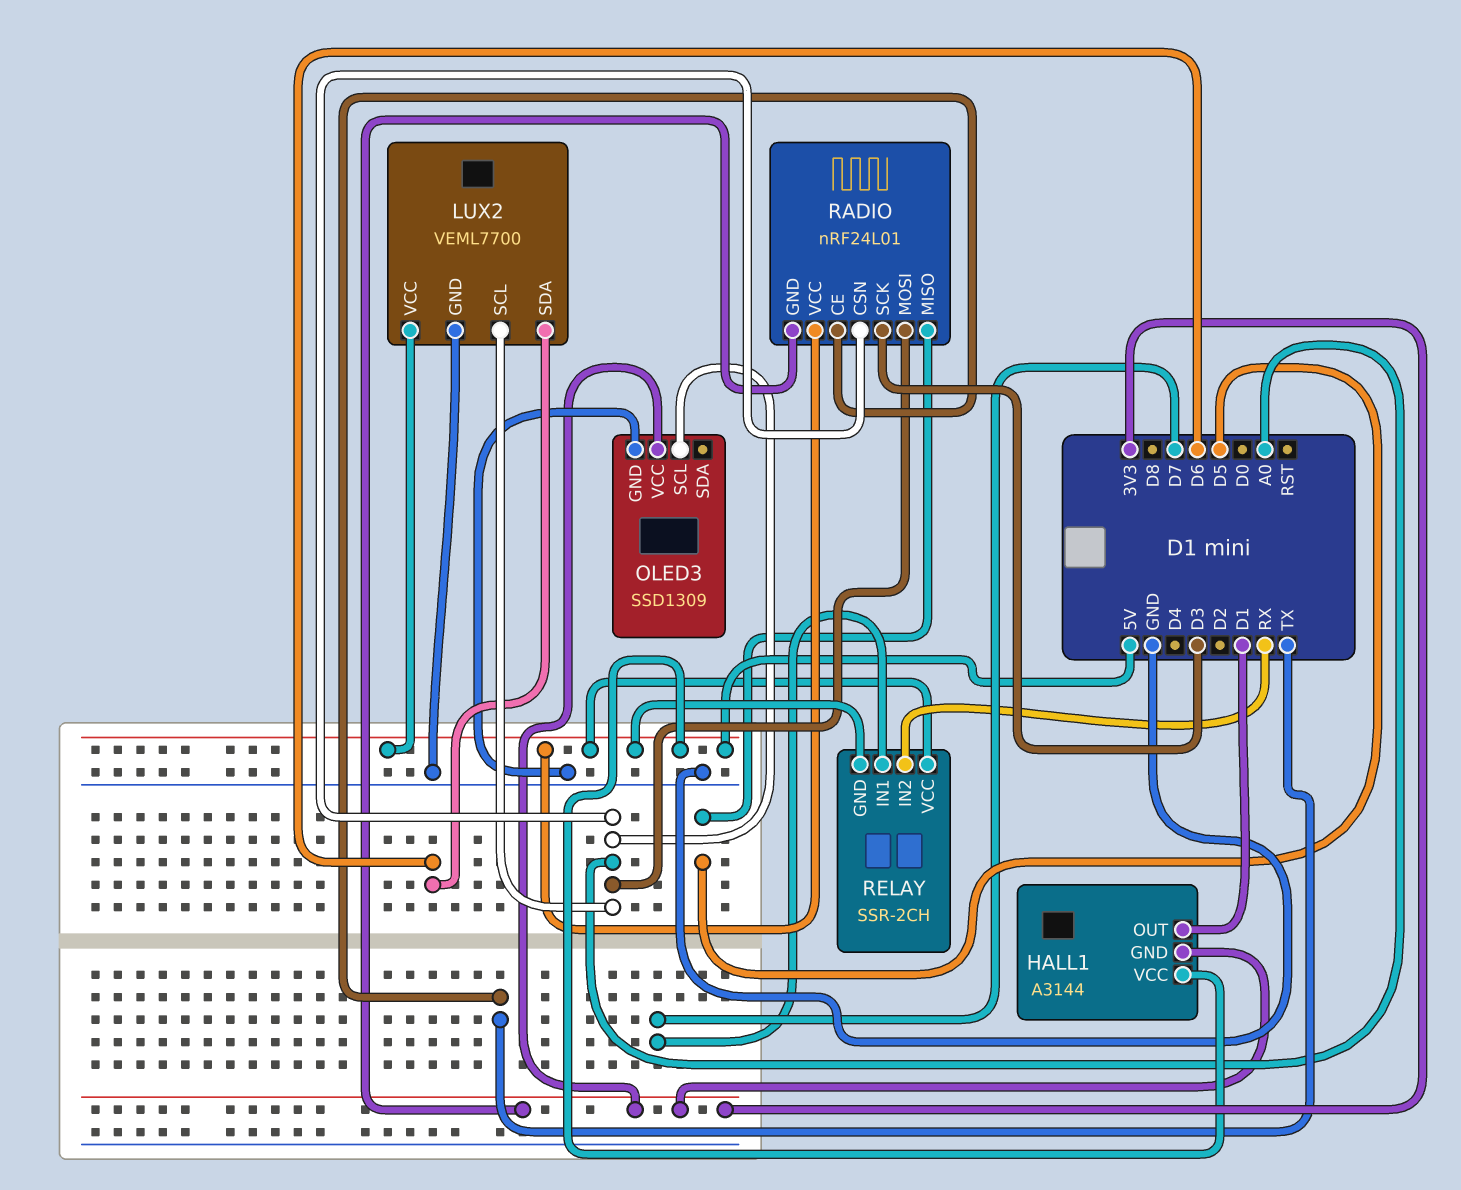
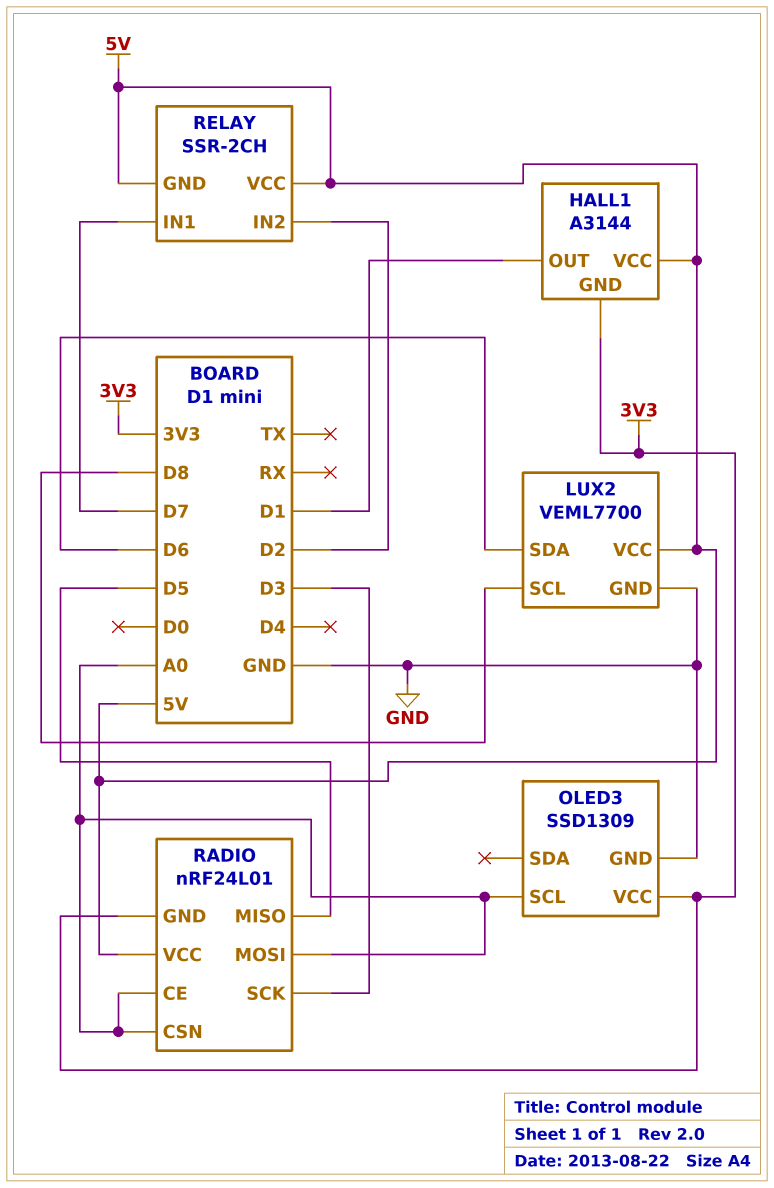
LUX2 pin SCL: A0 -> D8
RADIO pin CE: TX -> A0
RELAY pin IN2: RX -> D2

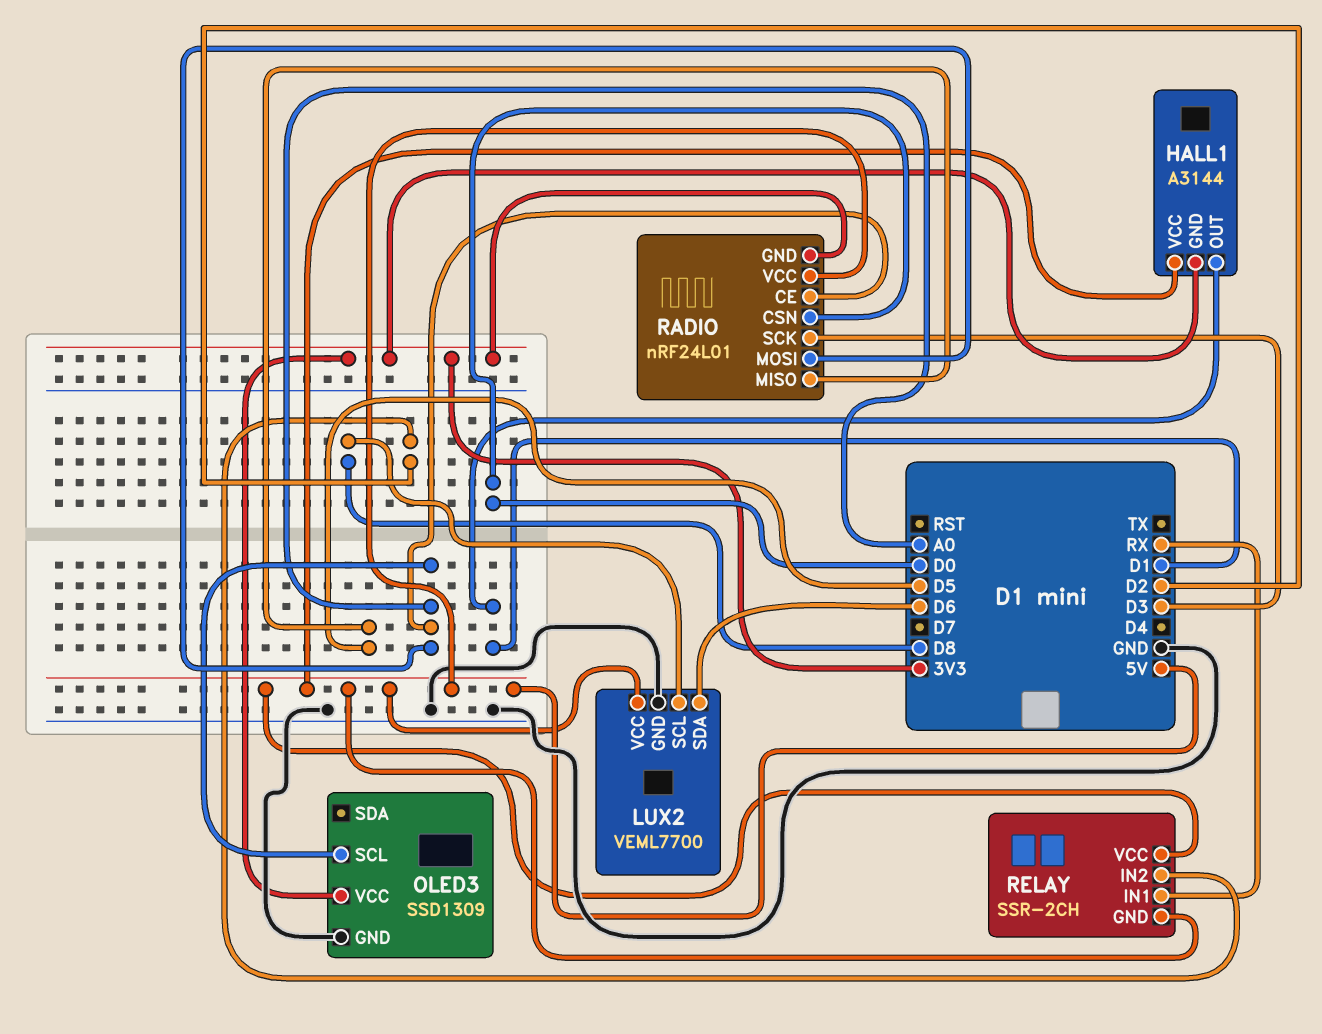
RADIO pin CSN: A0 -> D0
RELAY pin IN1: D7 -> RX

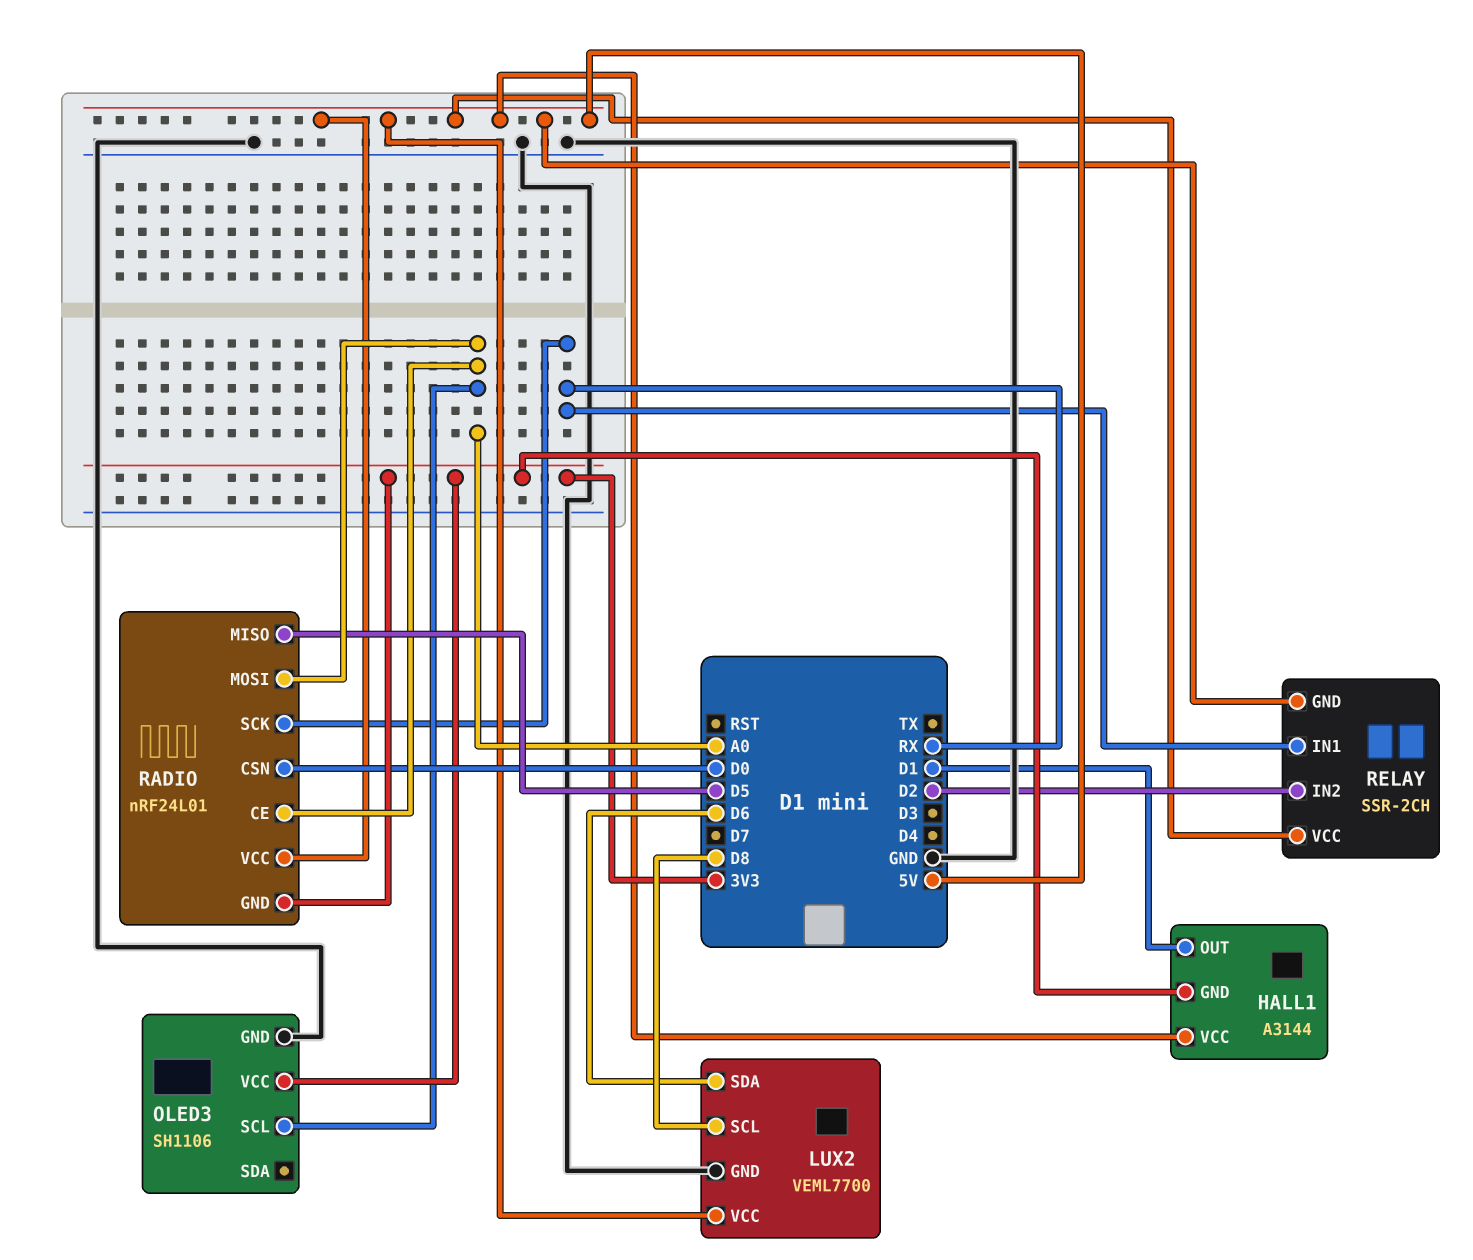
OLED3: SSD1309 -> SH1106
RADIO pin SCK: D3 -> RX

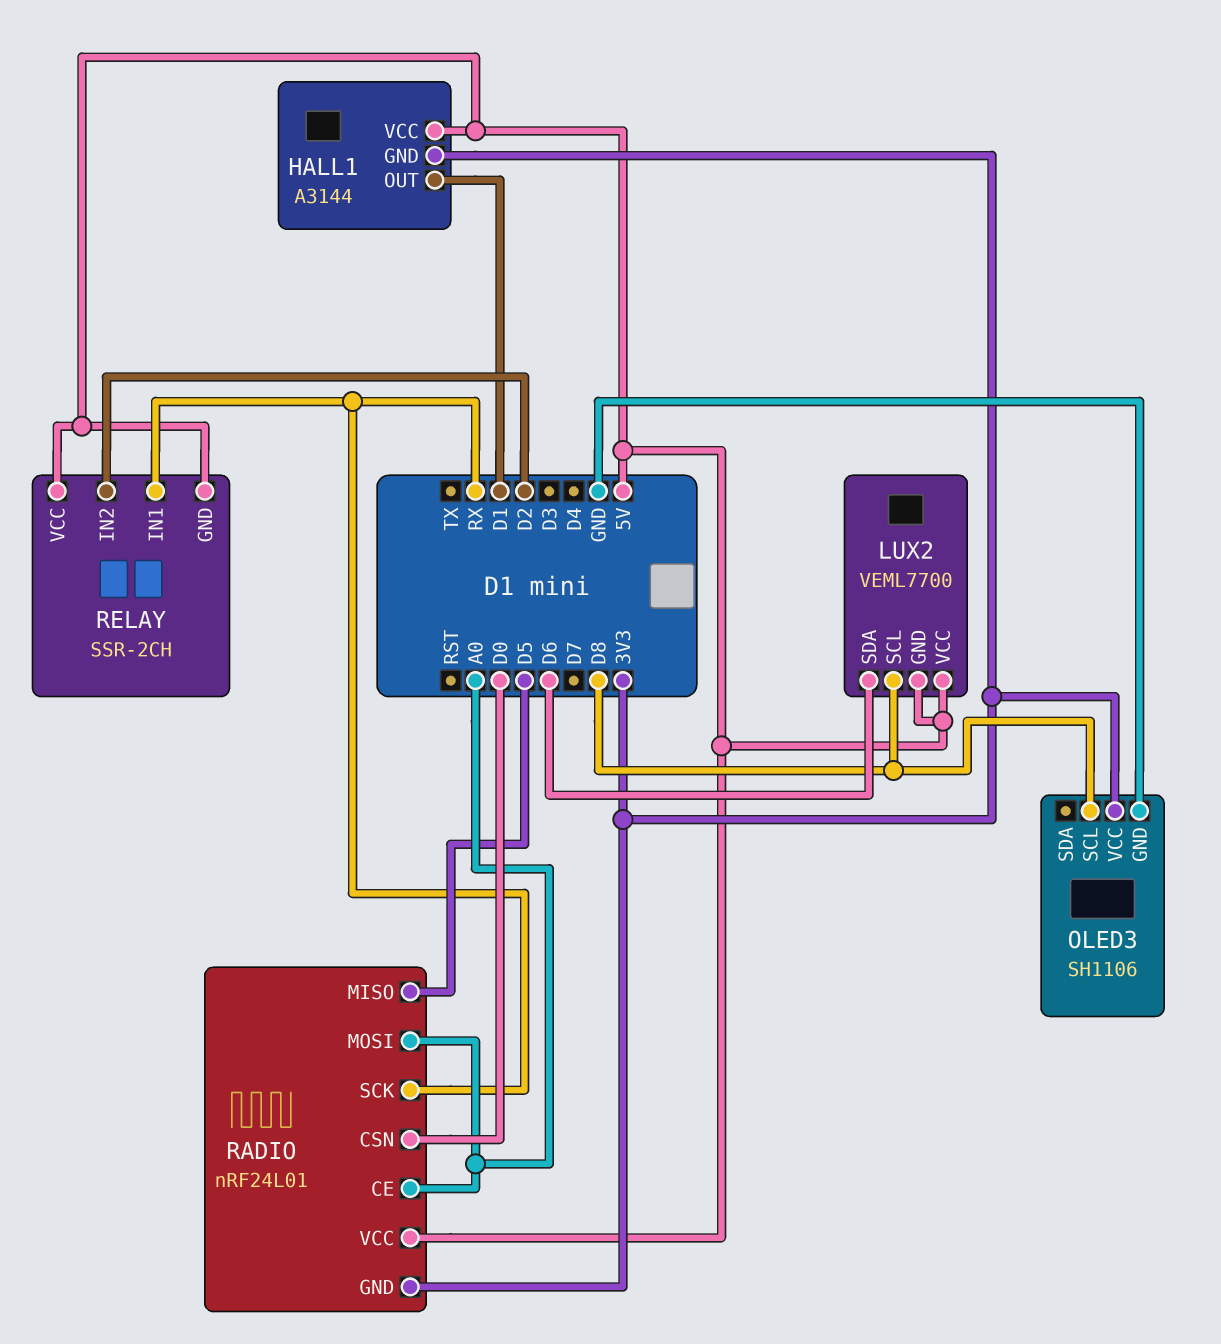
LUX2 pin GND: GND -> 5V
OLED3 pin SCL: A0 -> D8

